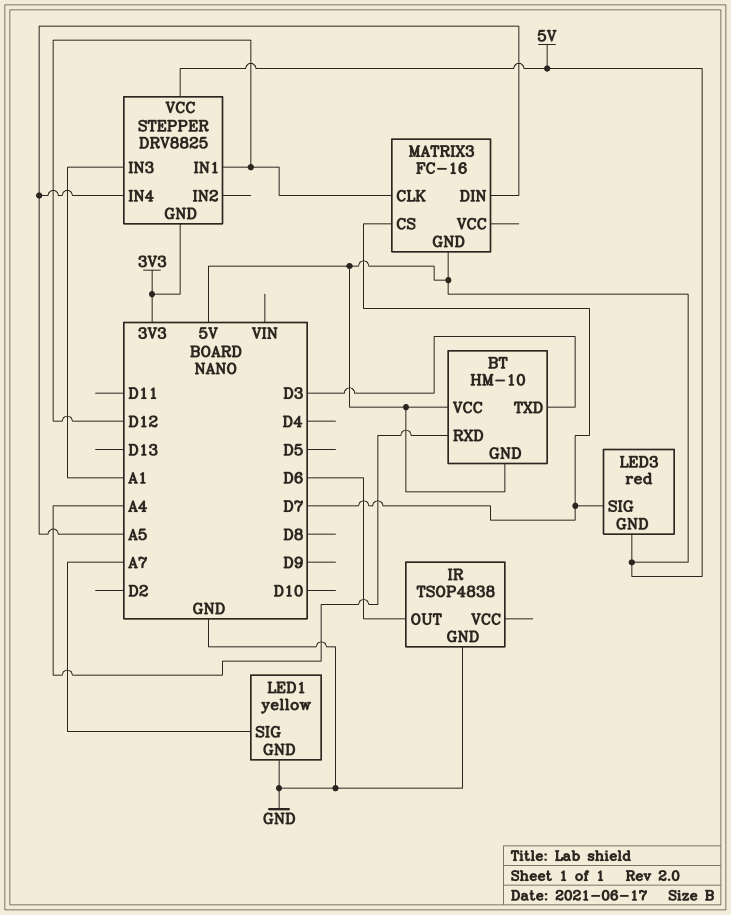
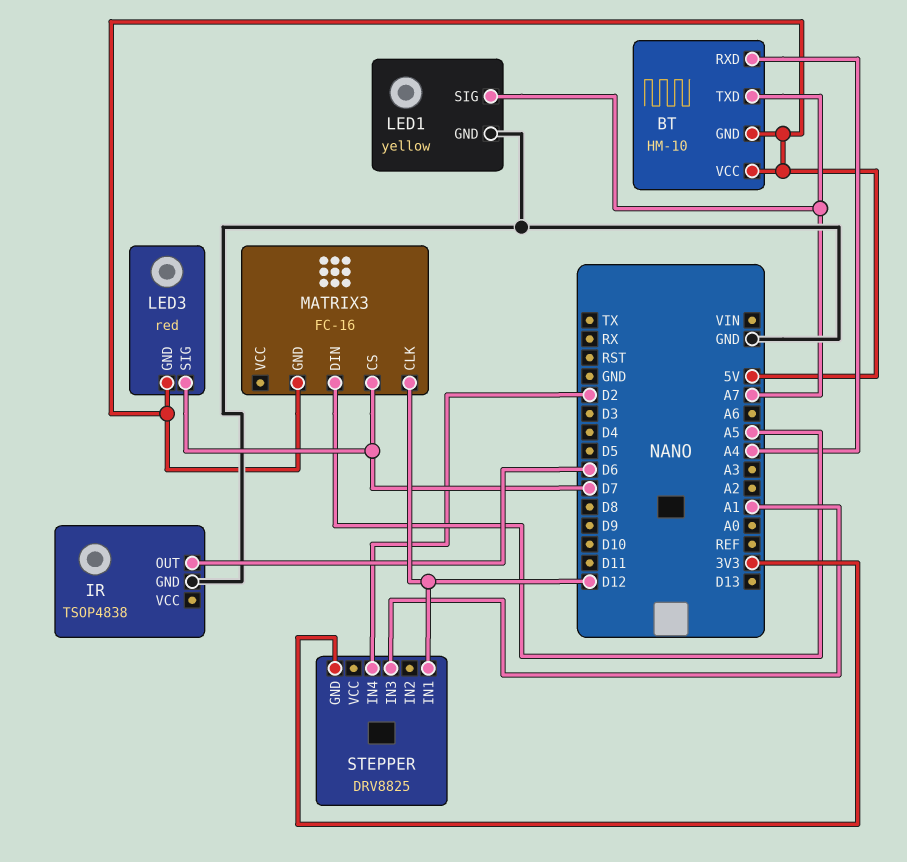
BT pin TXD: D3 -> A7
STEPPER pin IN4: A5 -> D2
STEPPER pin VCC: 5V -> none

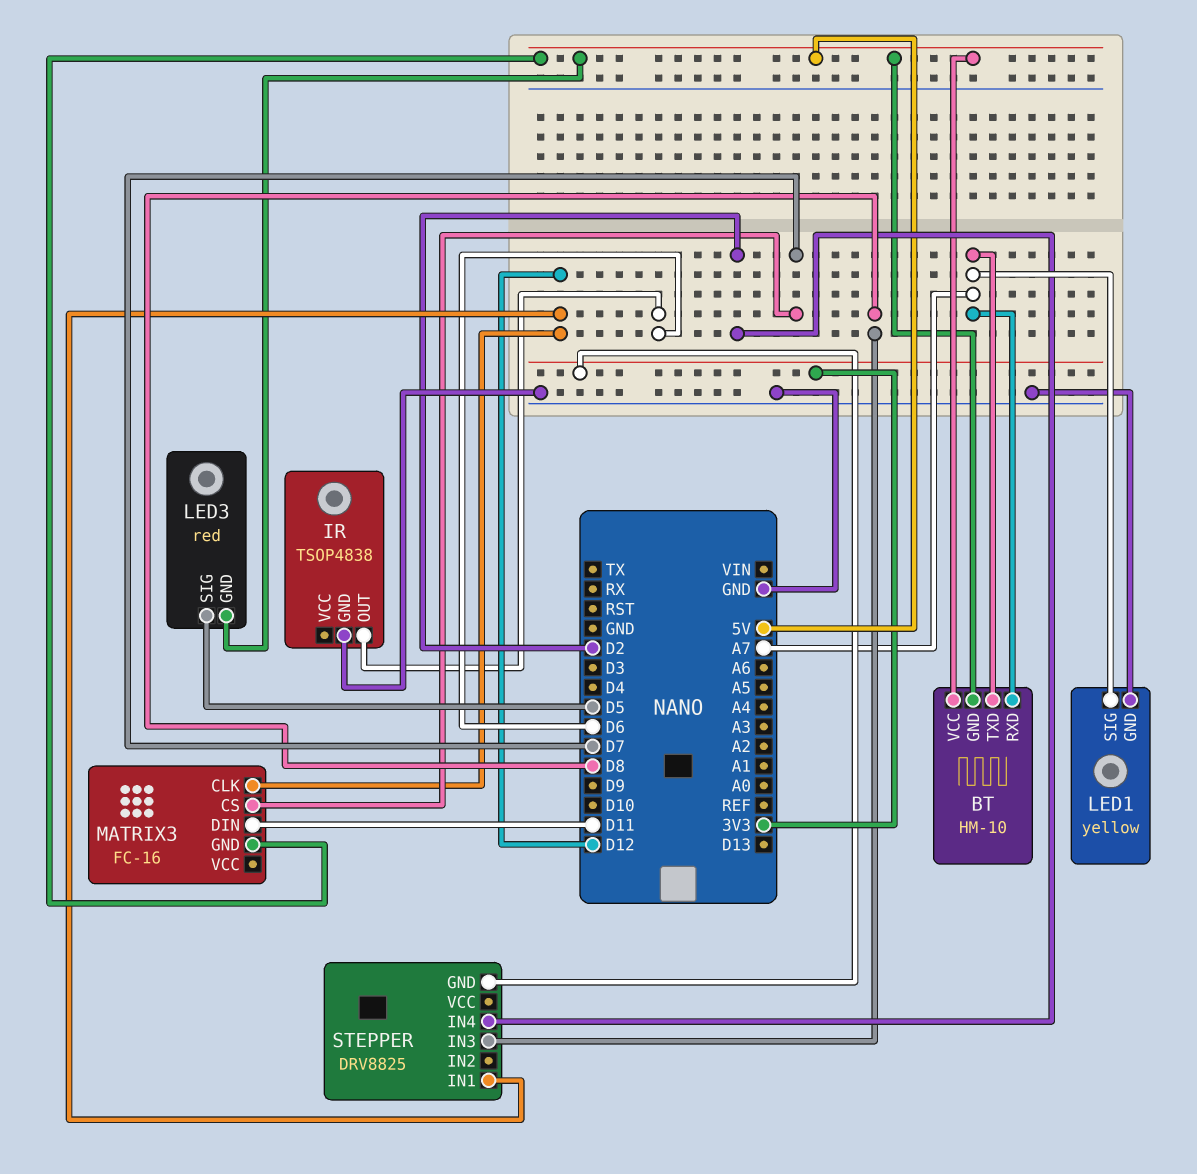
BT pin RXD: A4 -> A7
LED3 pin SIG: D7 -> D5
MATRIX3 pin DIN: A5 -> D11
STEPPER pin IN3: A1 -> D8

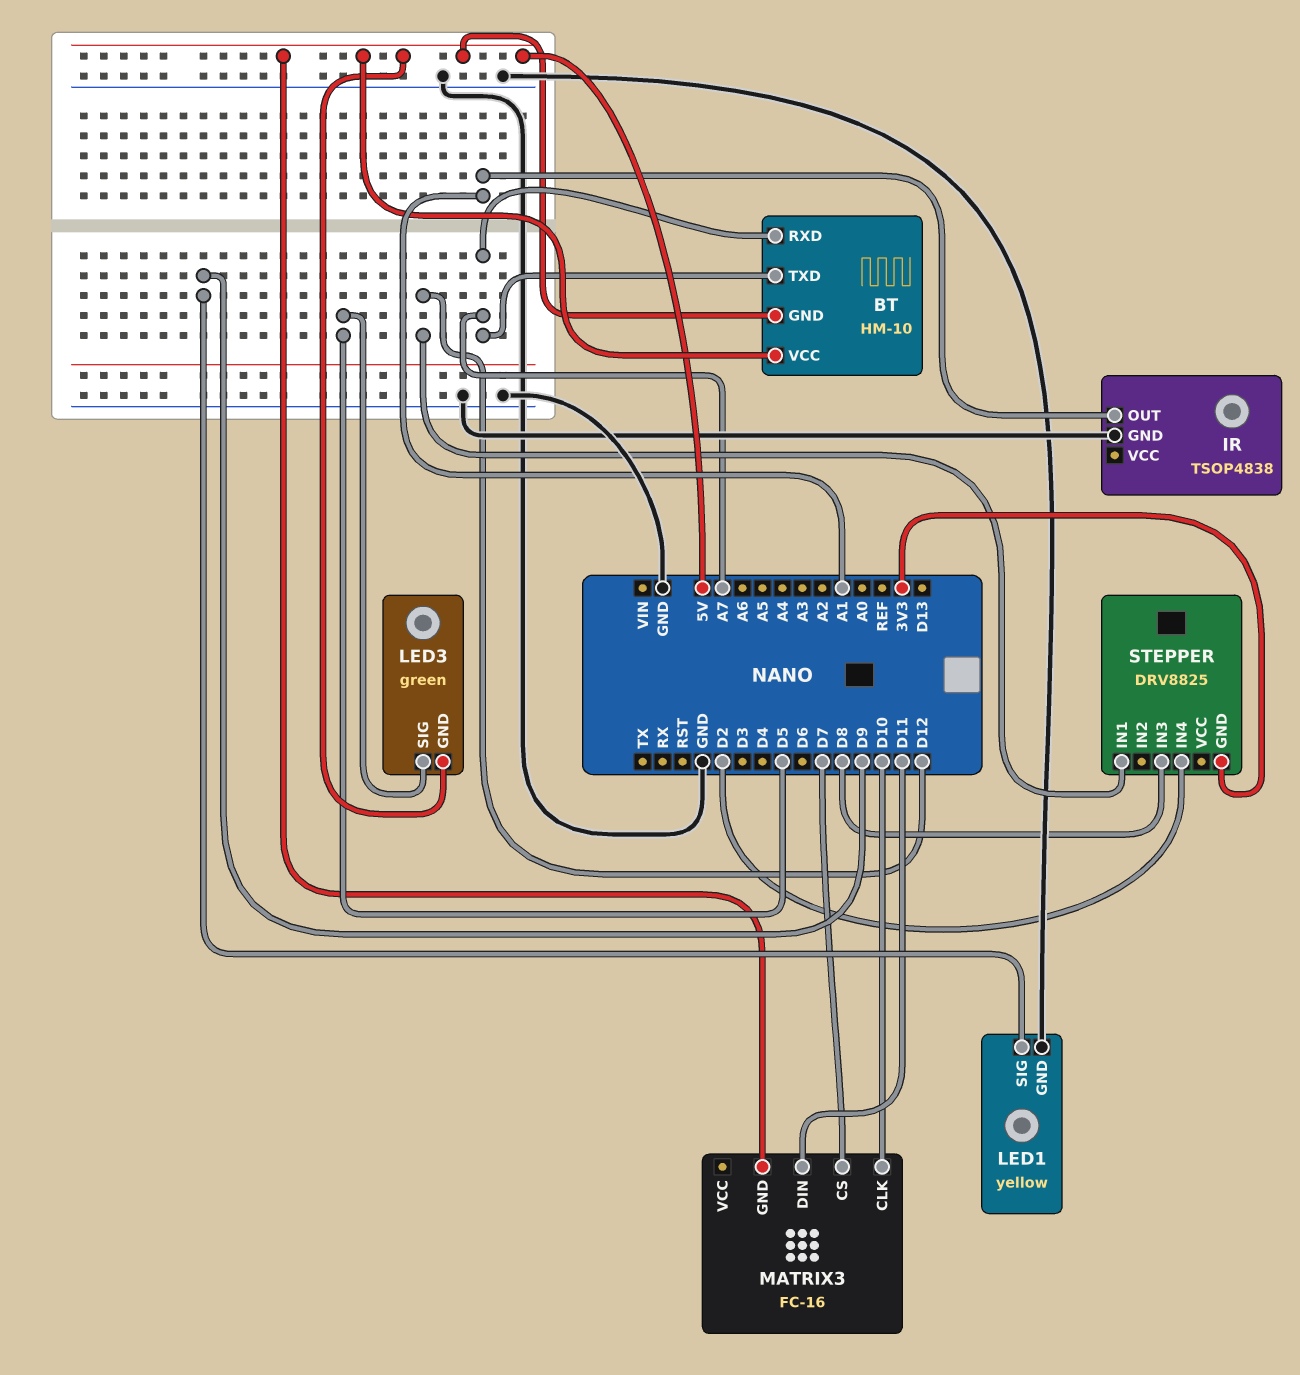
IR pin OUT: D6 -> A1
LED1 pin SIG: A7 -> D9
LED3: red -> green
MATRIX3 pin CLK: D12 -> D10

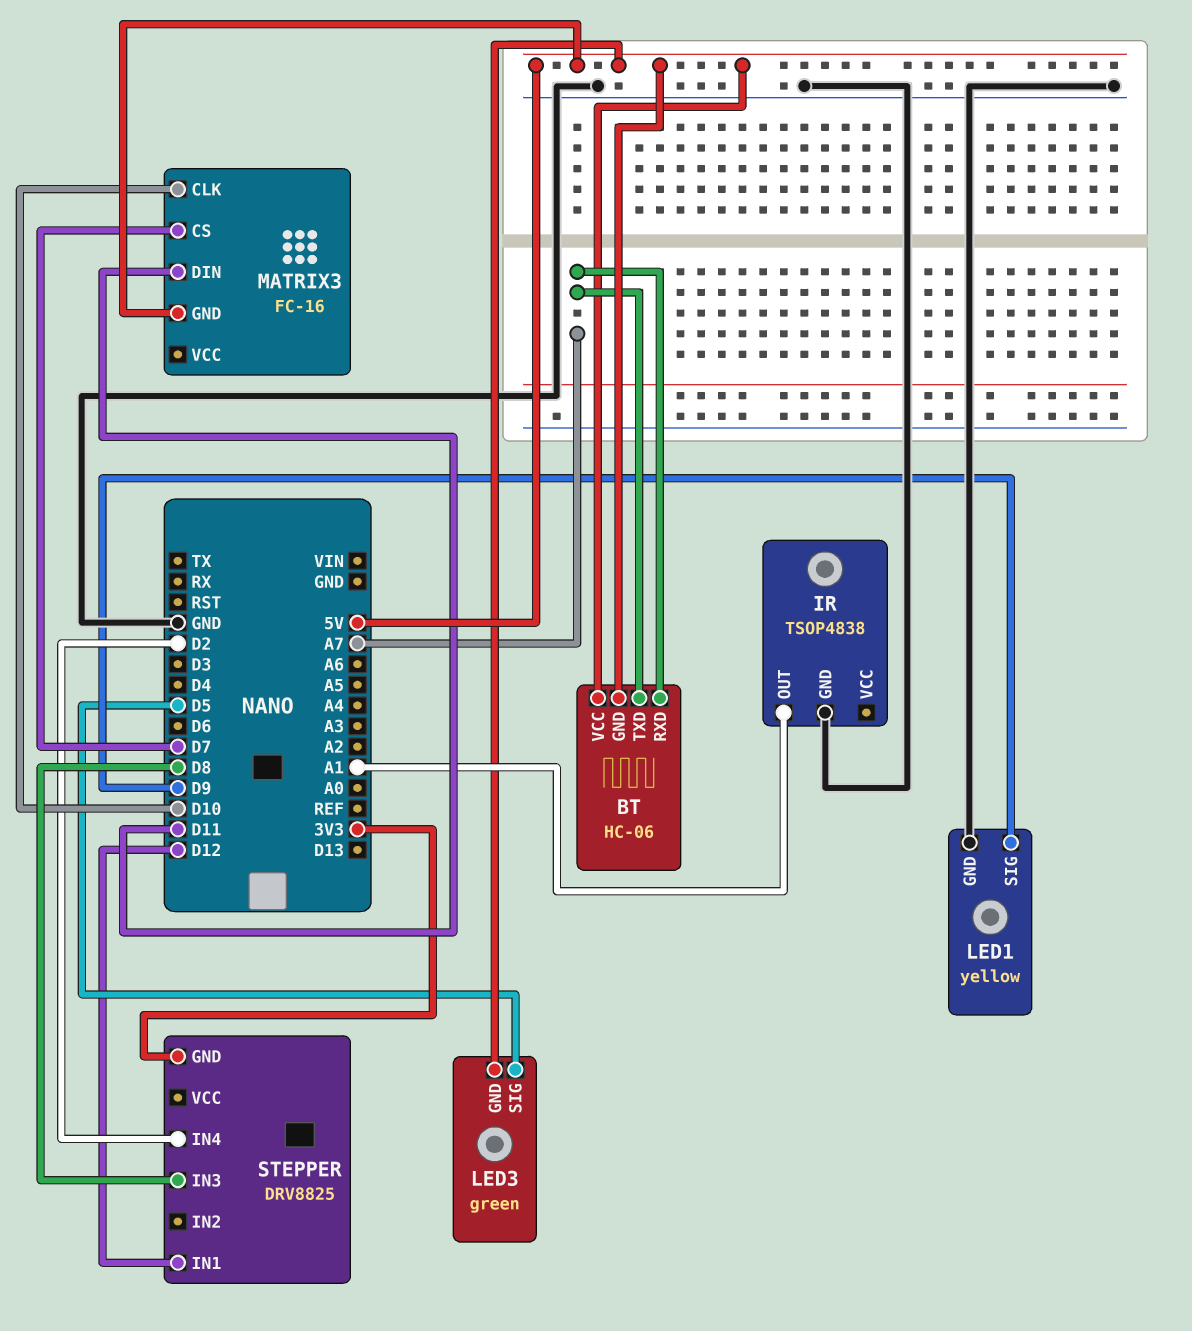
BT: HM-10 -> HC-06

